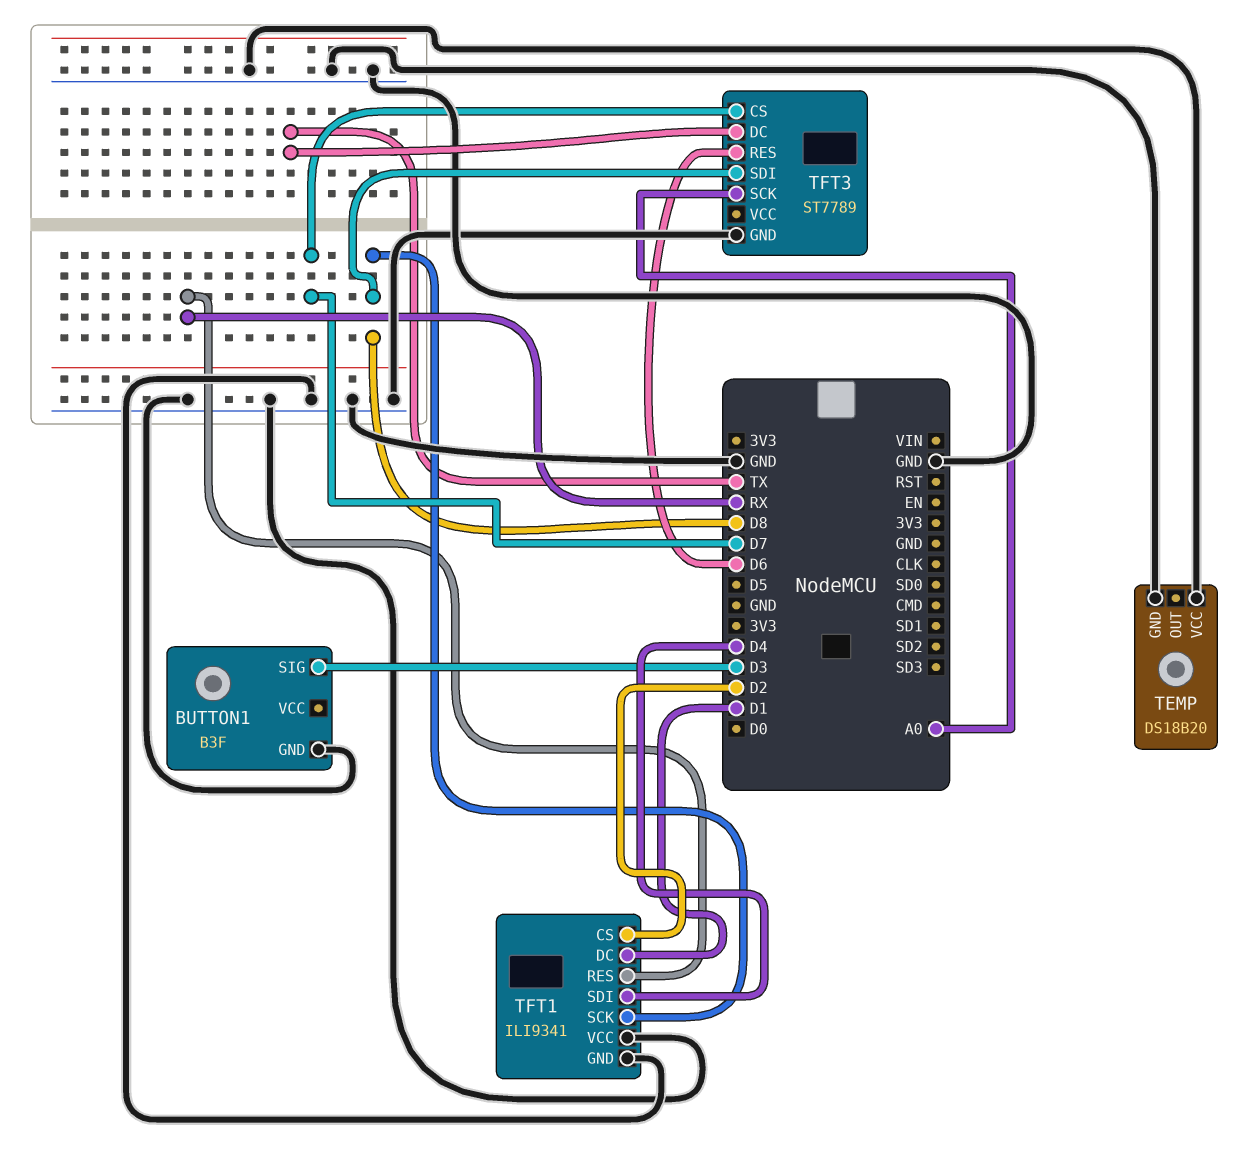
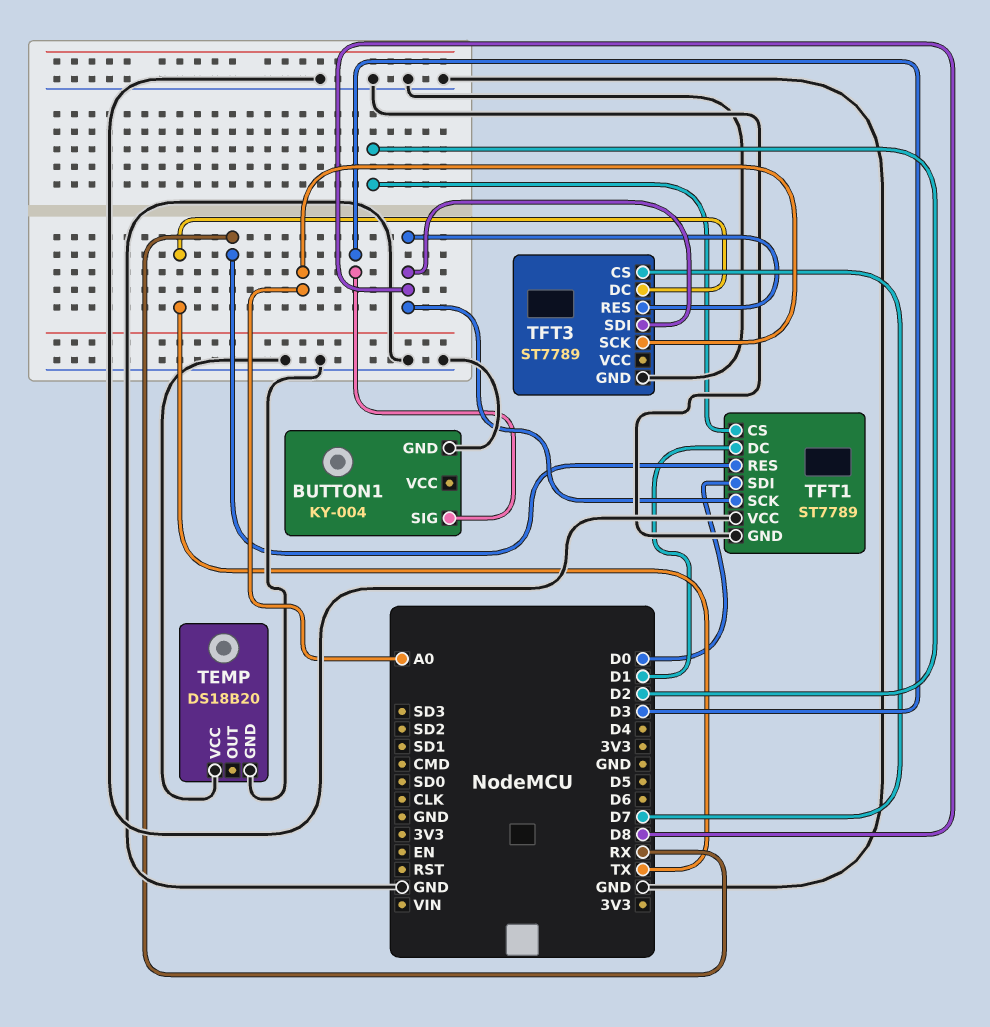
BUTTON1: B3F -> KY-004
TFT1: ILI9341 -> ST7789
TFT1 pin SDI: D4 -> D0
TFT3 pin RES: D6 -> D8

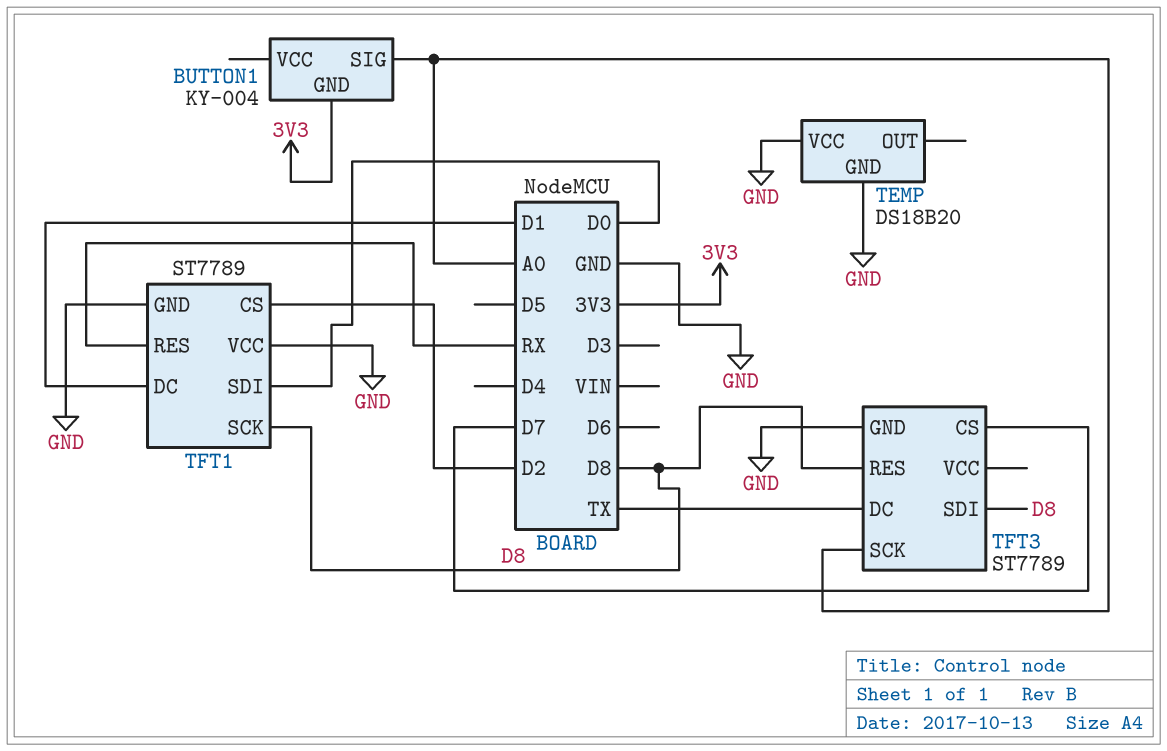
BUTTON1 pin GND: GND -> 3V3
BUTTON1 pin SIG: D3 -> A0

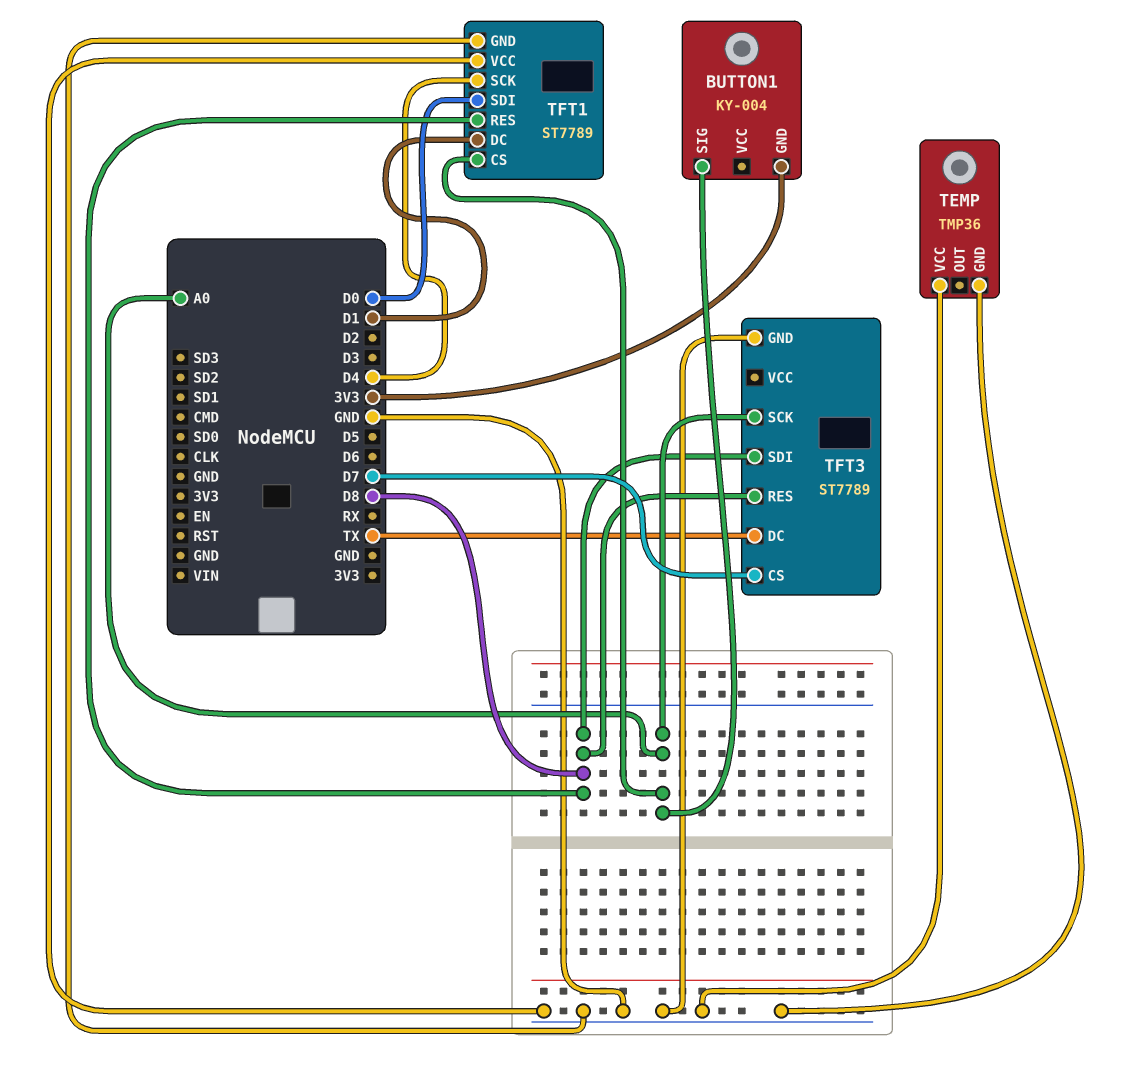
TEMP: DS18B20 -> TMP36
TFT1 pin CS: D2 -> A0
TFT1 pin RES: RX -> D8
TFT1 pin SCK: D8 -> D4

